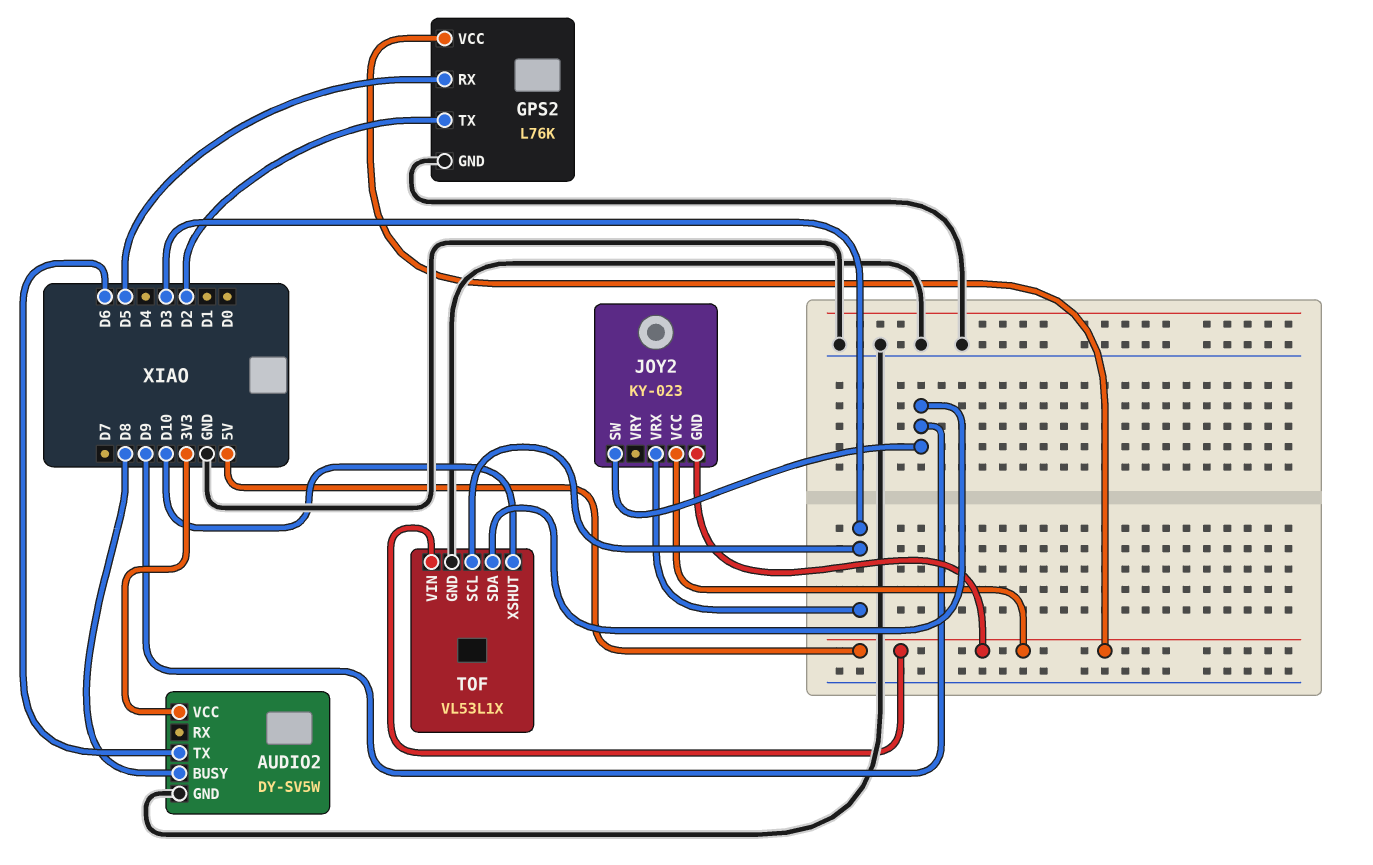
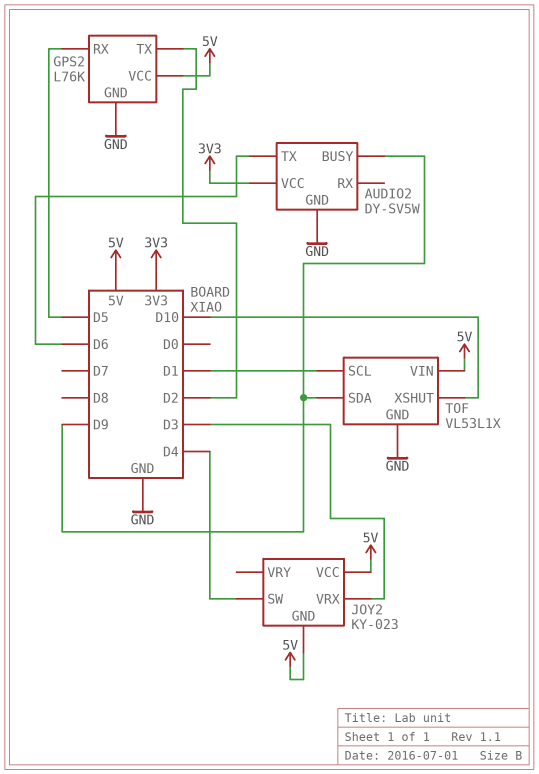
AUDIO2 pin BUSY: D8 -> D9
JOY2 pin SW: D9 -> D4
TOF pin SCL: D3 -> D1

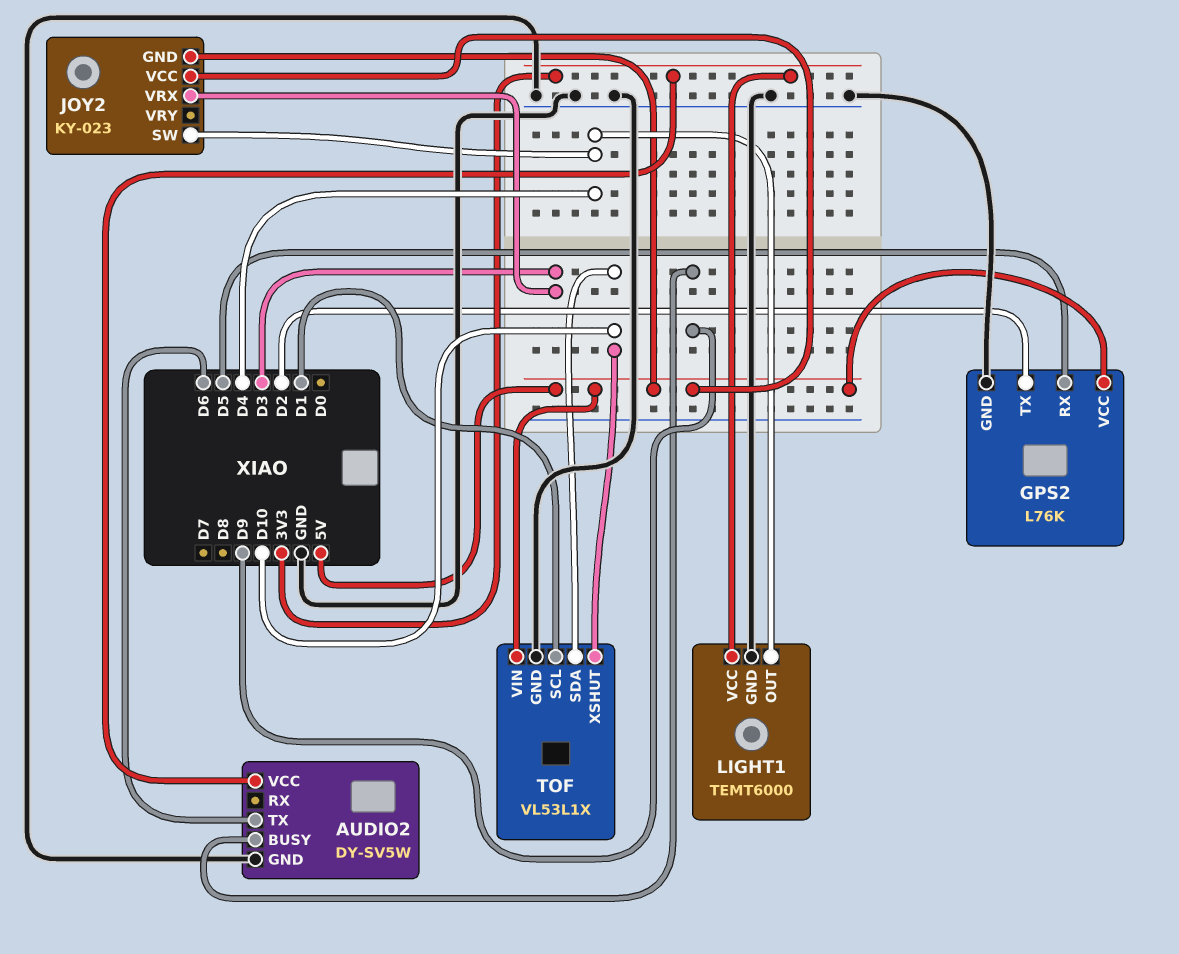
LIGHT1: none -> TEMT6000
LIGHT1 pin GND: none -> GND
LIGHT1 pin OUT: none -> D4
LIGHT1 pin VCC: none -> 3V3
TOF pin SDA: D9 -> D10

